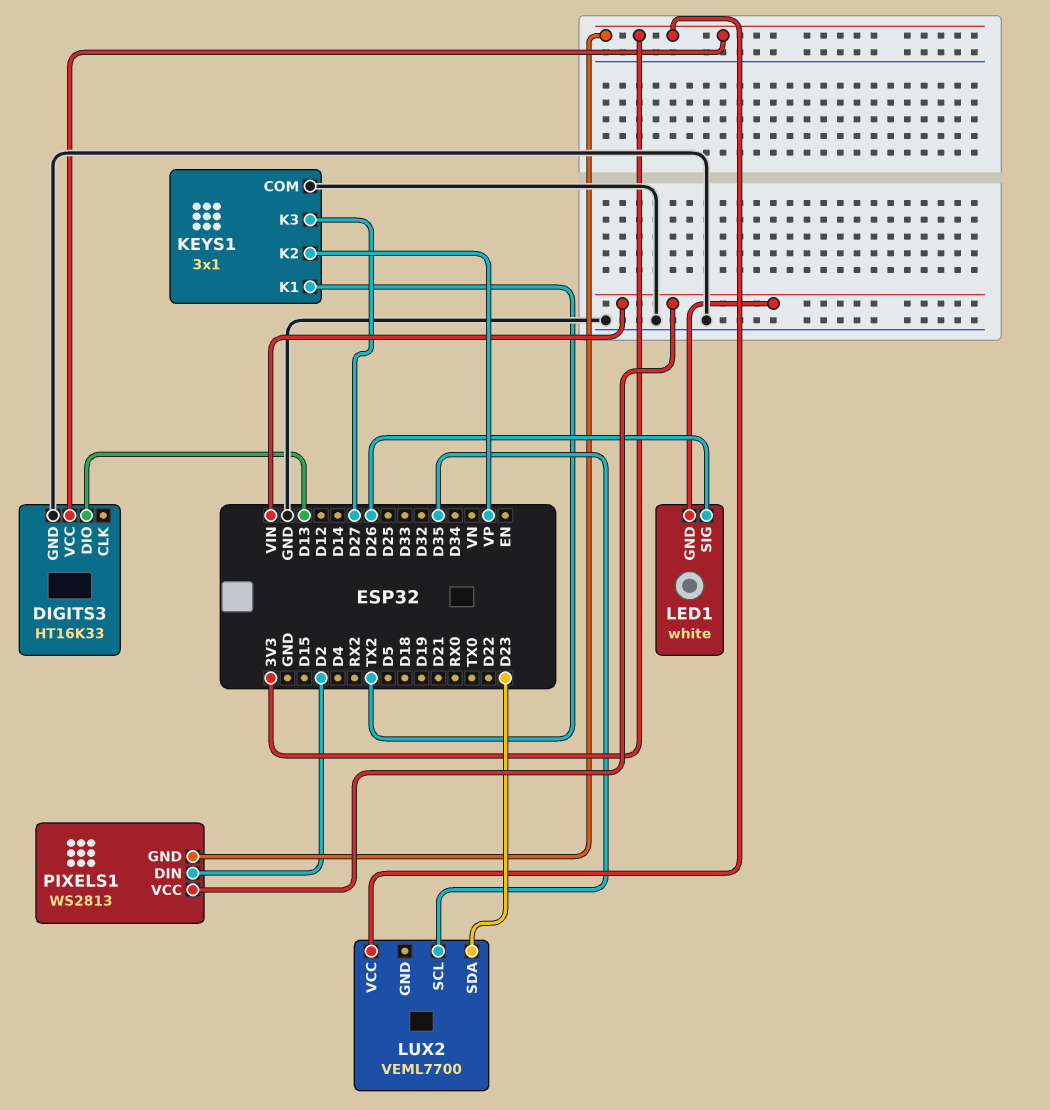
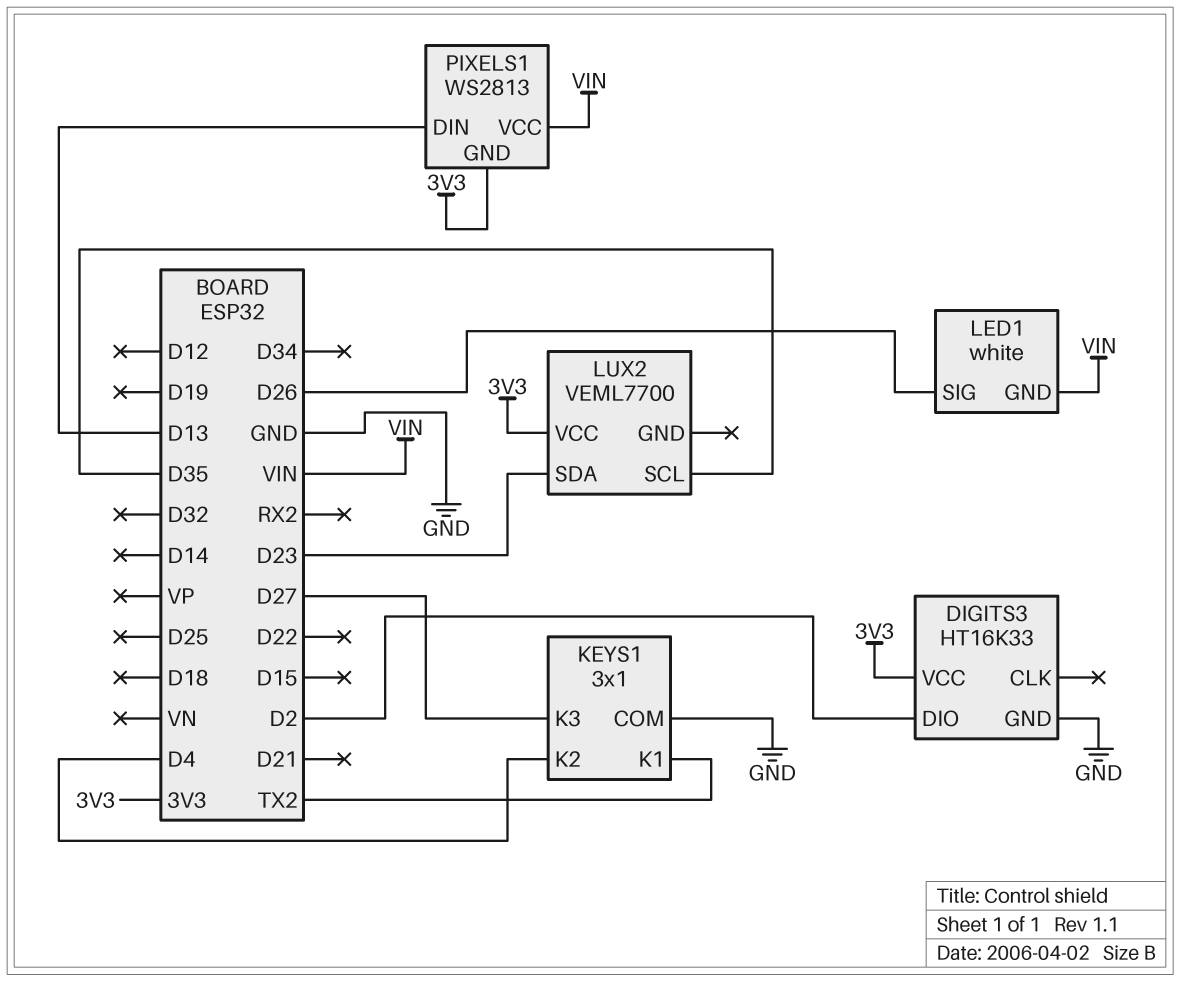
DIGITS3 pin DIO: D13 -> D2
KEYS1 pin K2: VP -> D4
PIXELS1 pin DIN: D2 -> D13

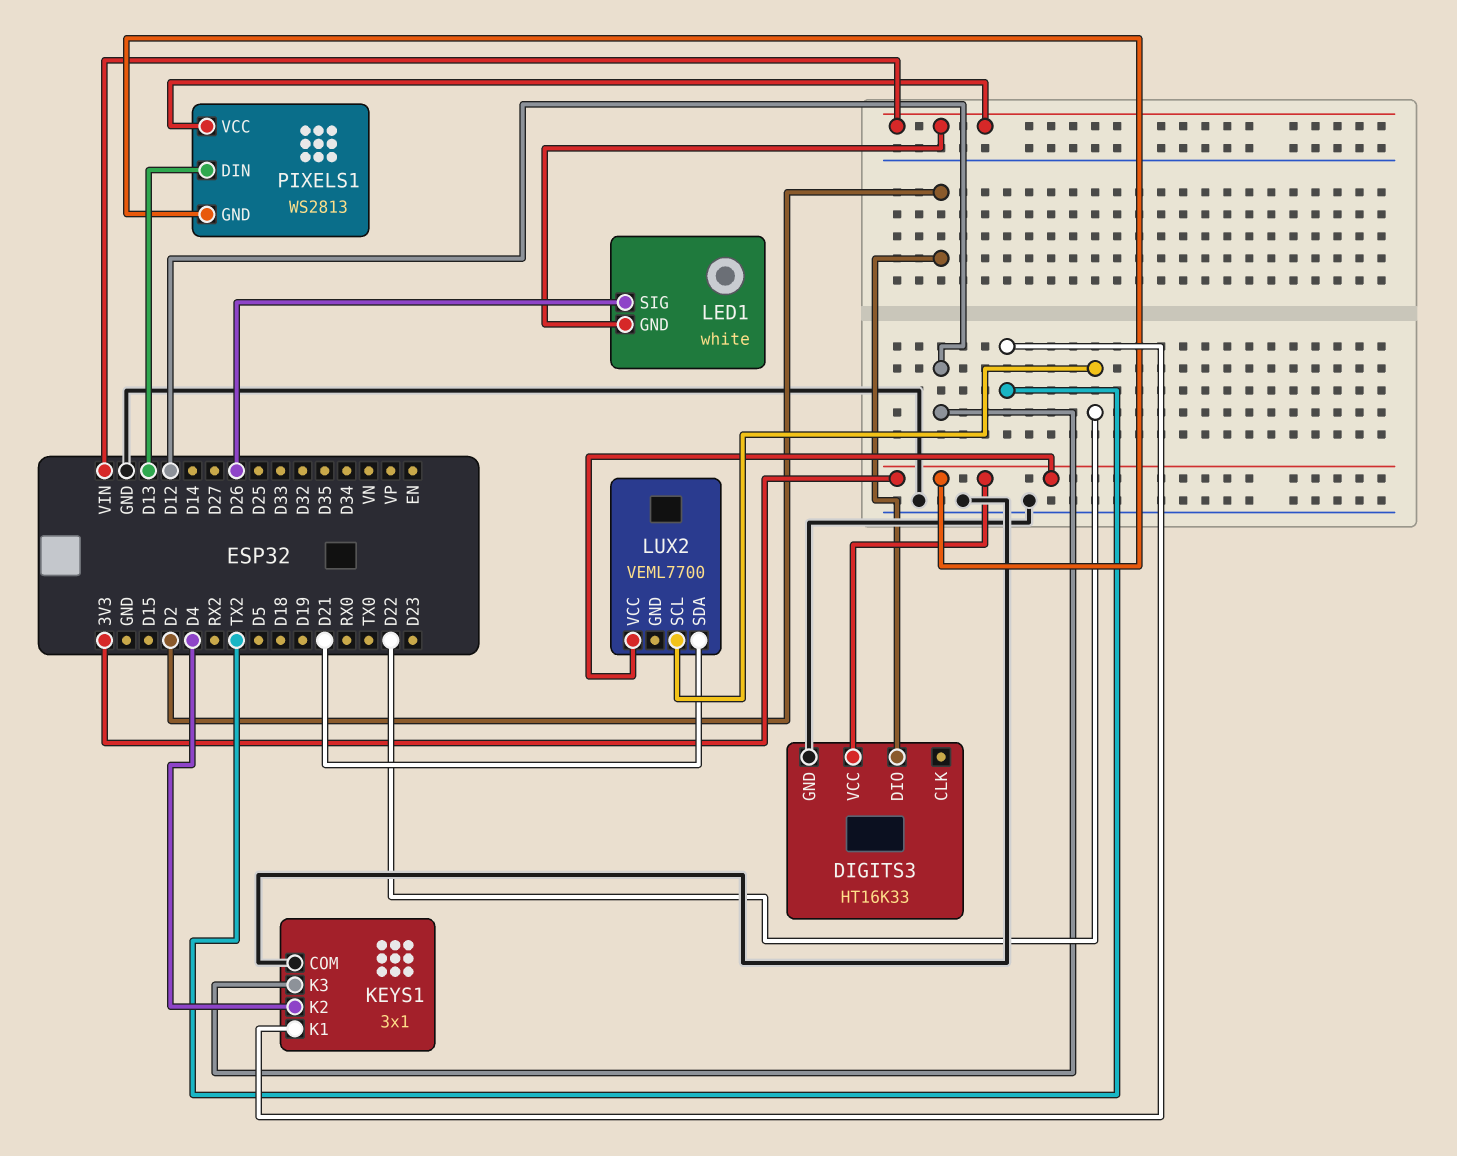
KEYS1 pin K3: D27 -> D12
LUX2 pin SCL: D35 -> D22
LUX2 pin SDA: D23 -> D21

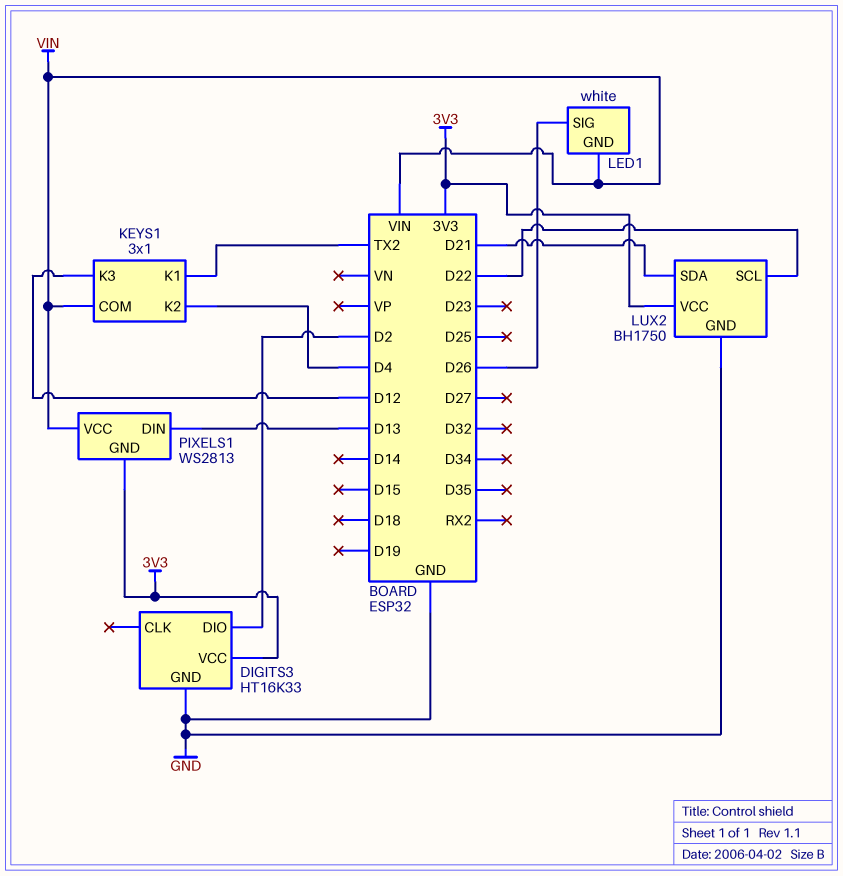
KEYS1 pin COM: GND -> VIN
LUX2: VEML7700 -> BH1750
LUX2 pin GND: none -> GND

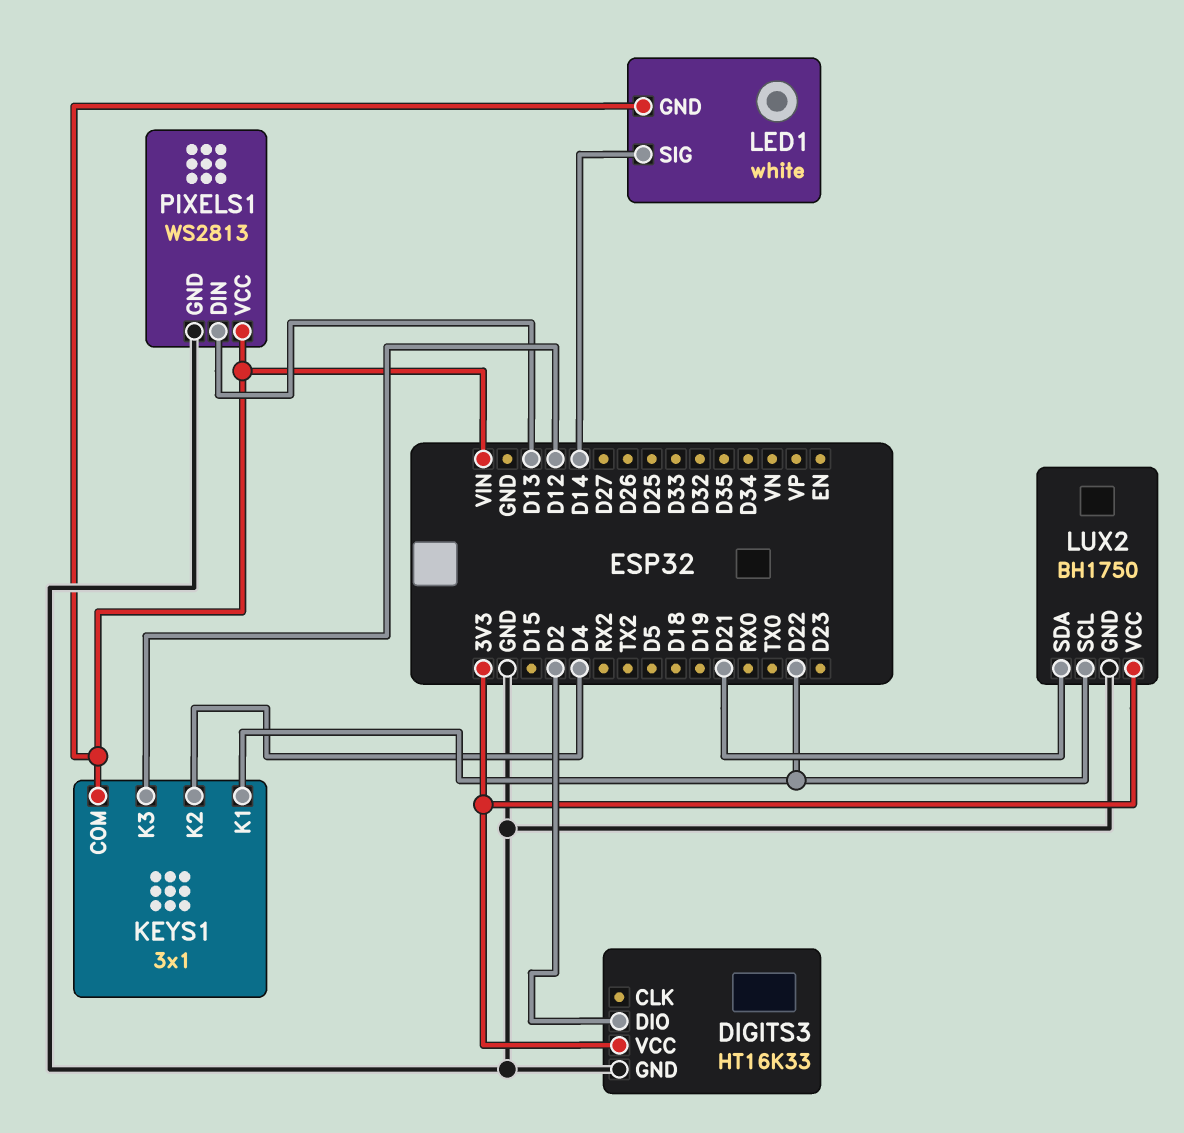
KEYS1 pin K1: TX2 -> D22
LED1 pin SIG: D26 -> D14
PIXELS1 pin GND: 3V3 -> GND

